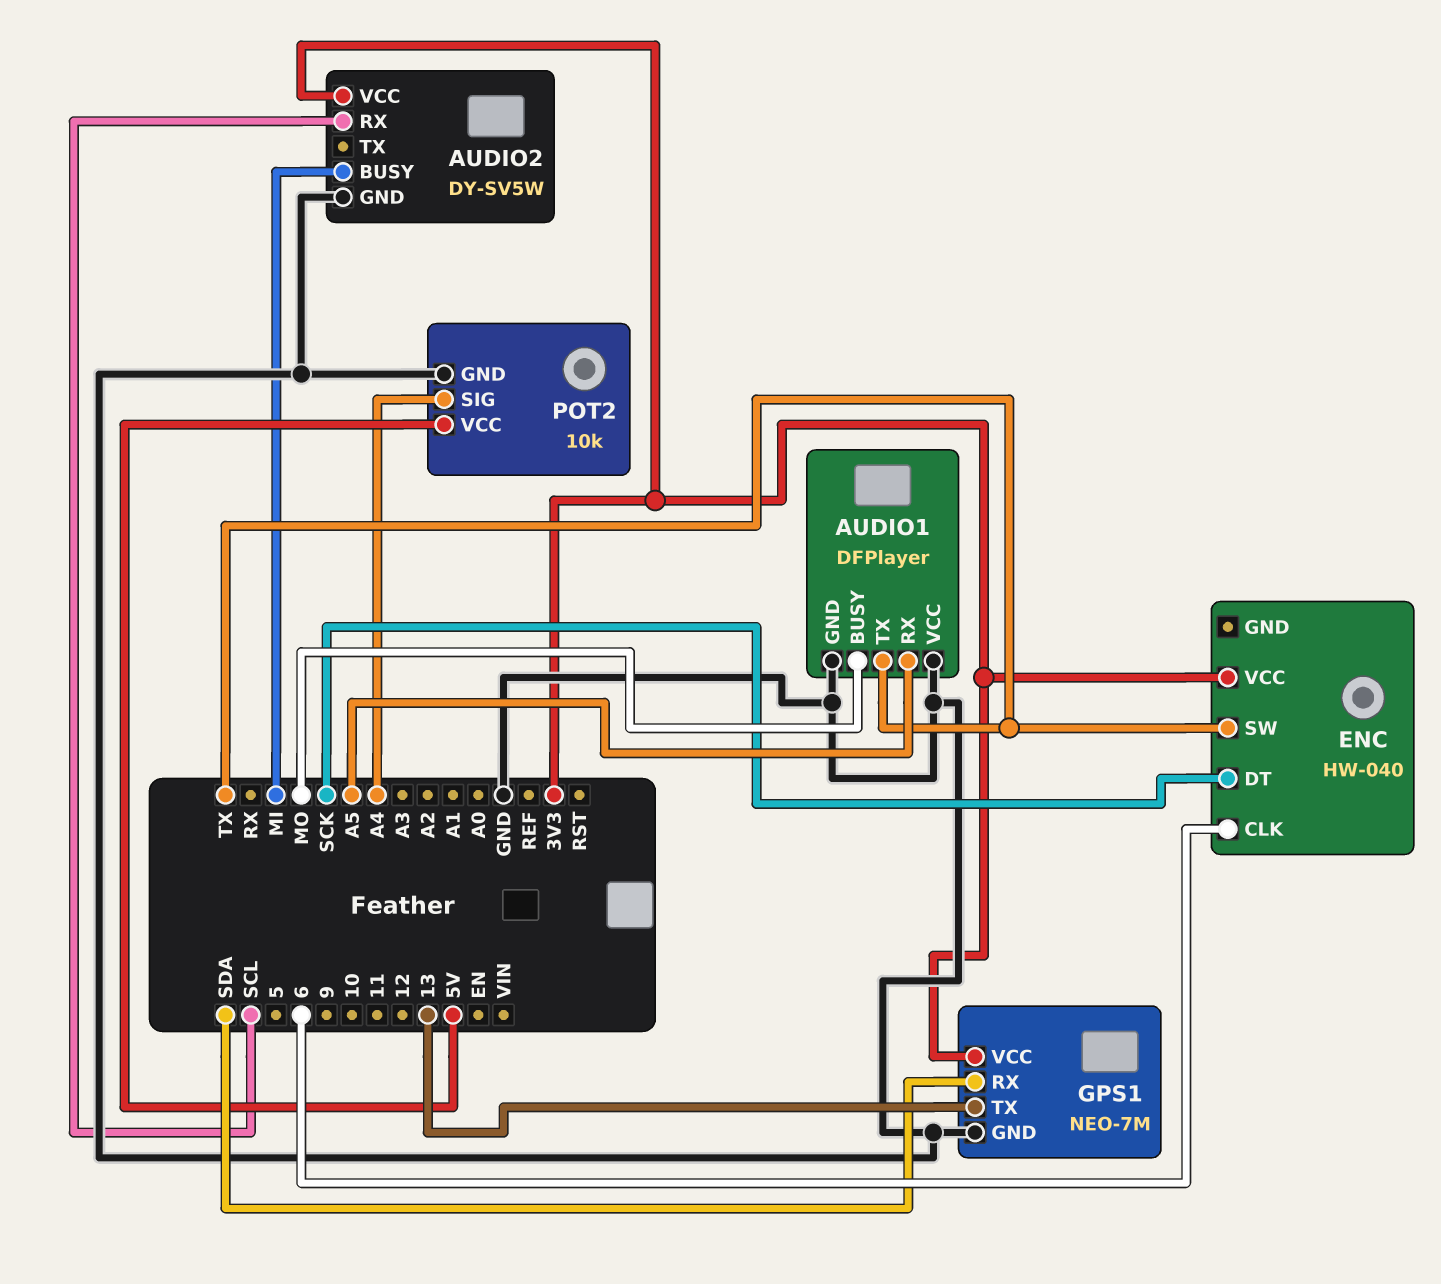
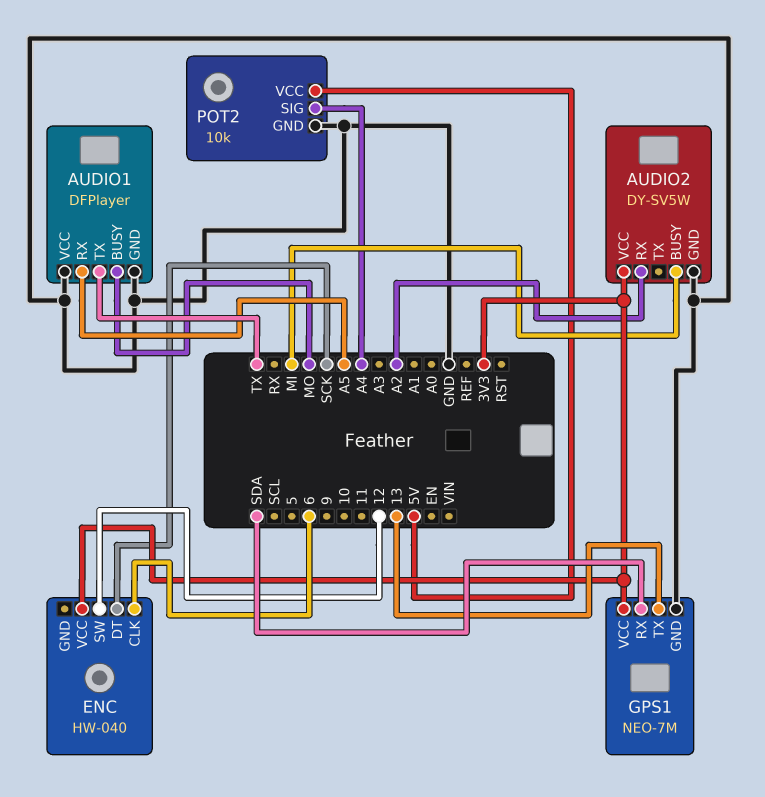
AUDIO2 pin RX: SCL -> A2
ENC pin SW: TX -> 12

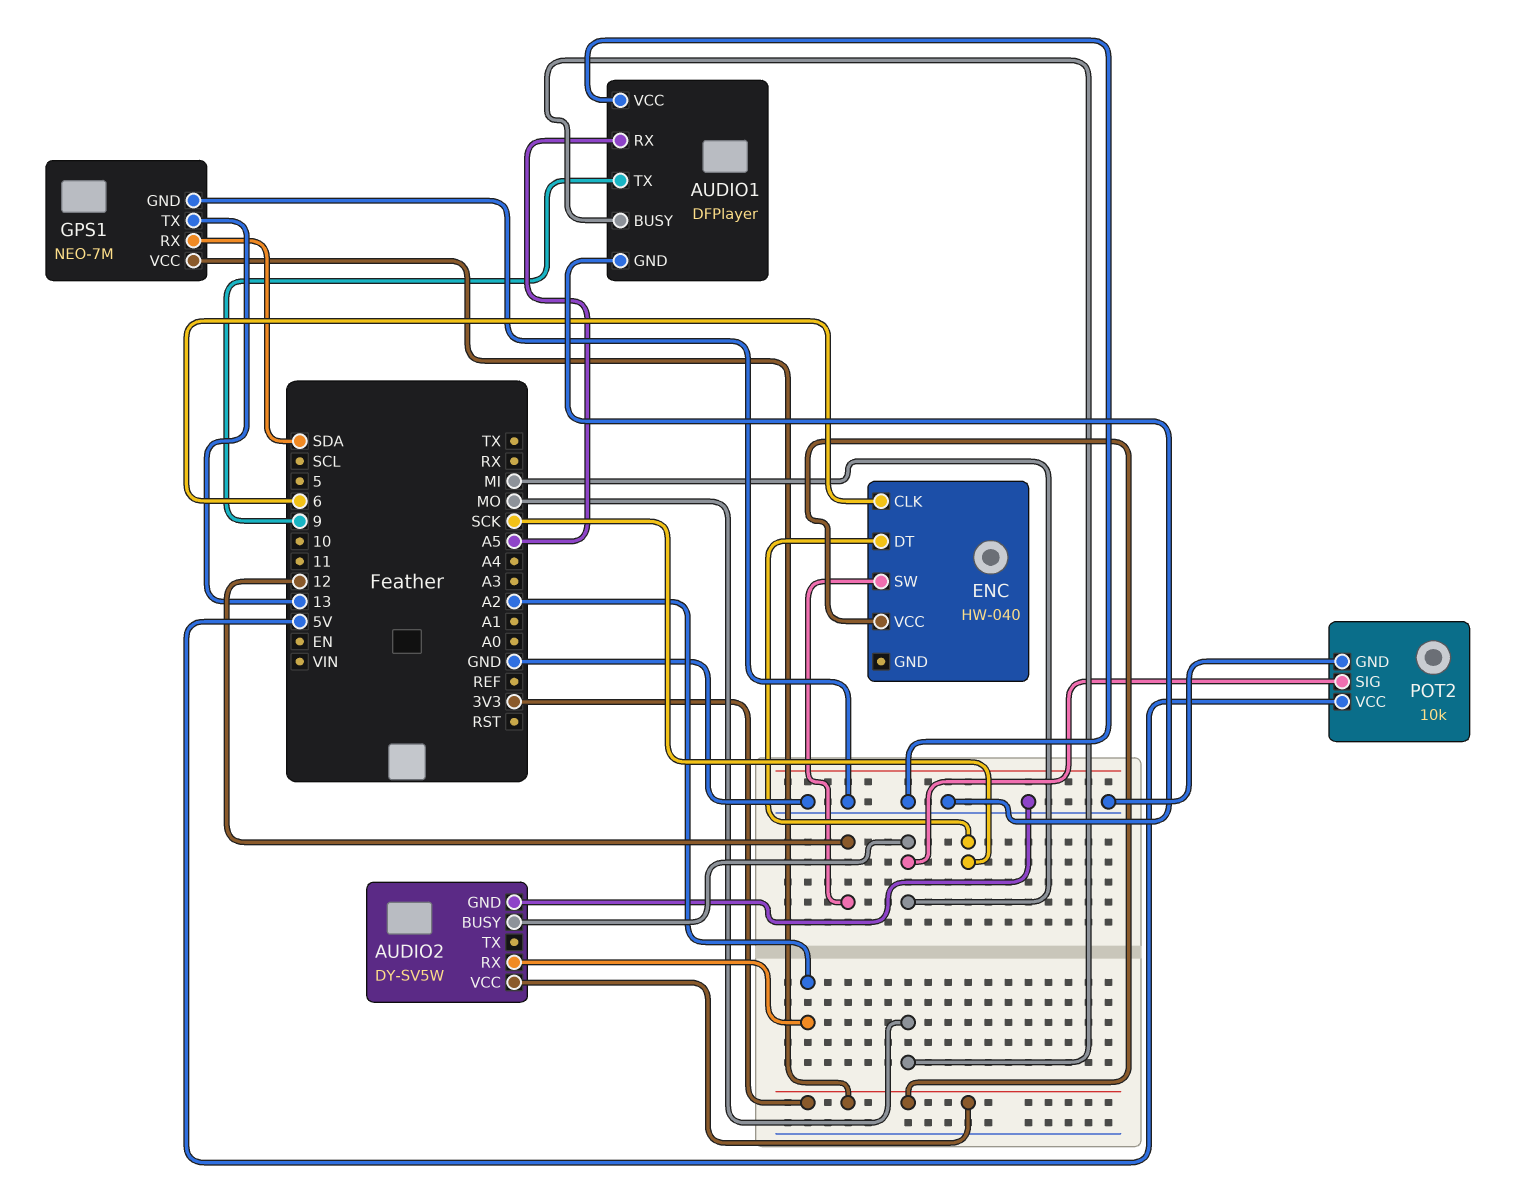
AUDIO1 pin TX: TX -> 9
POT2 pin SIG: A4 -> MI

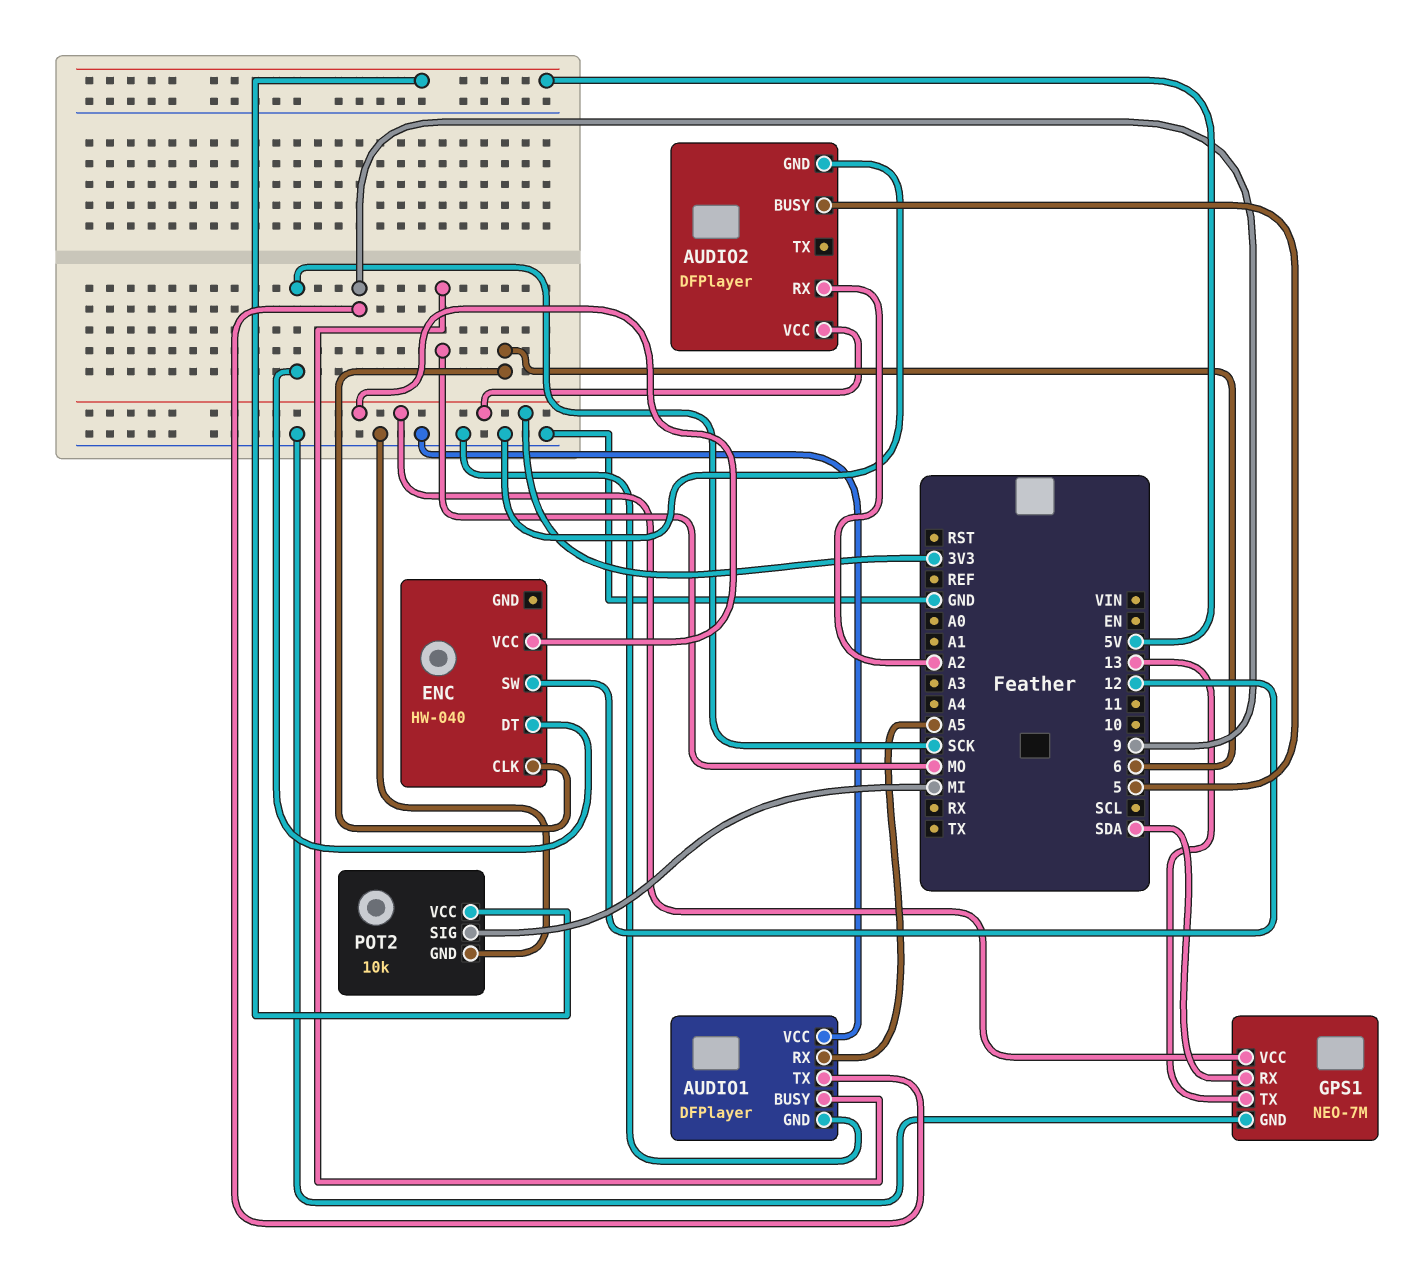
AUDIO2: DY-SV5W -> DFPlayer
AUDIO2 pin BUSY: MI -> 5

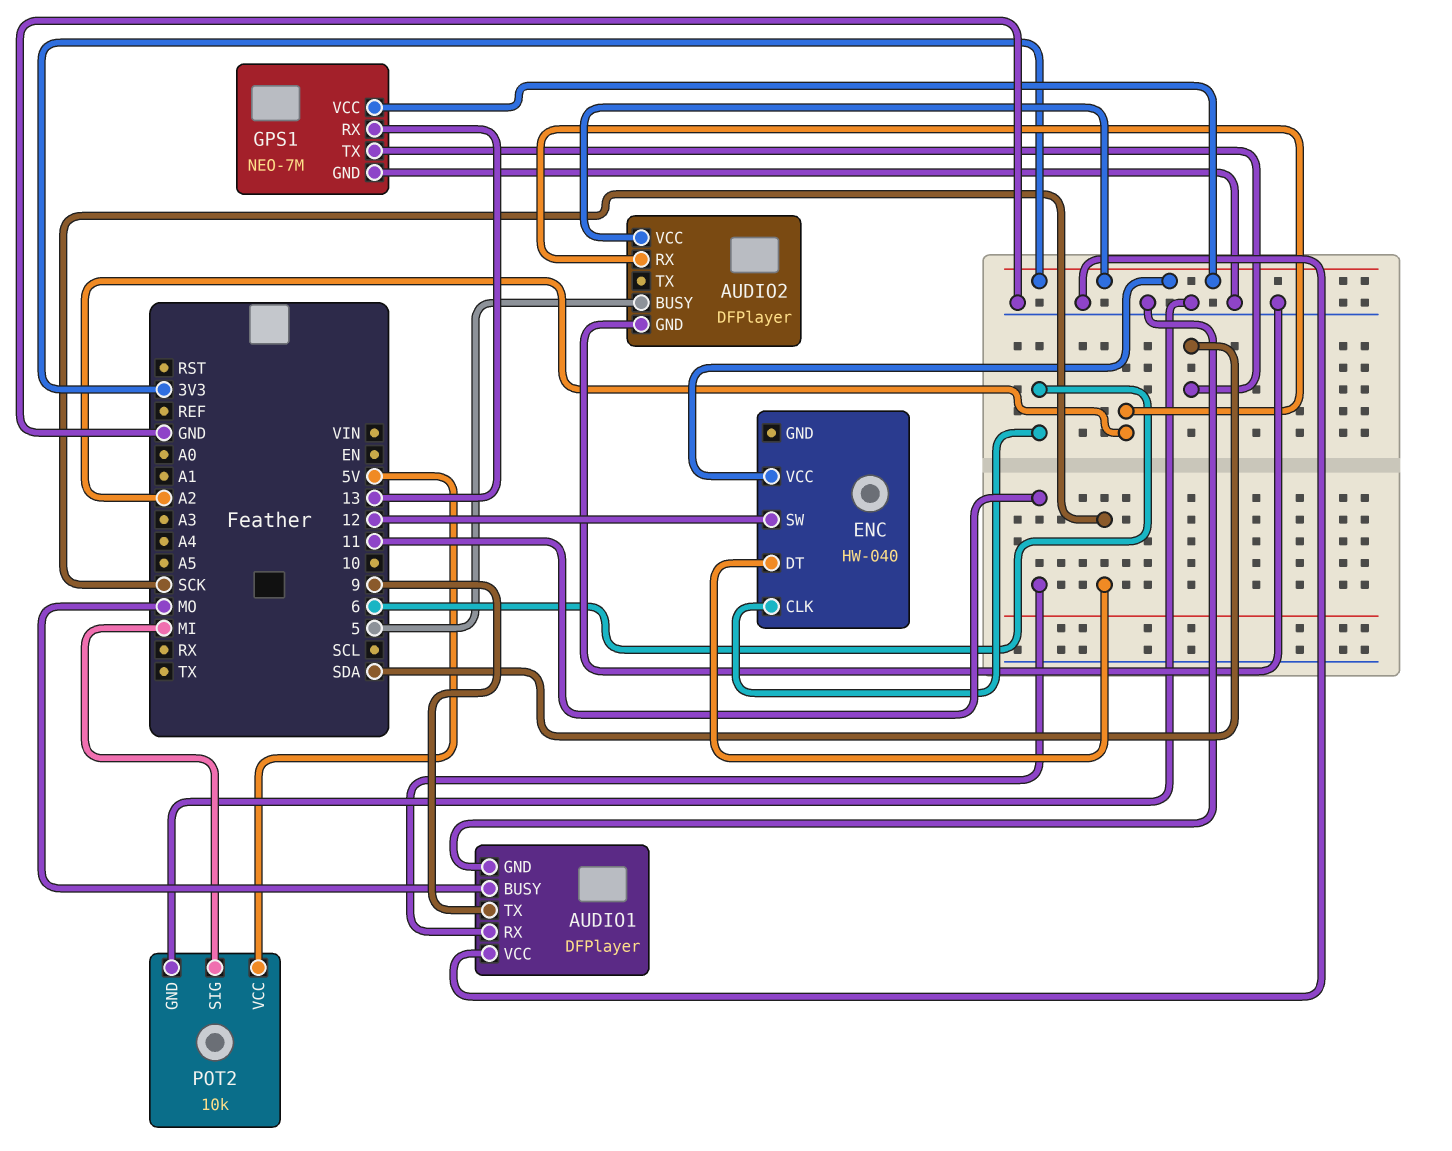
AUDIO1 pin RX: A5 -> 11
GPS1 pin RX: SDA -> 13
GPS1 pin TX: 13 -> SDA

